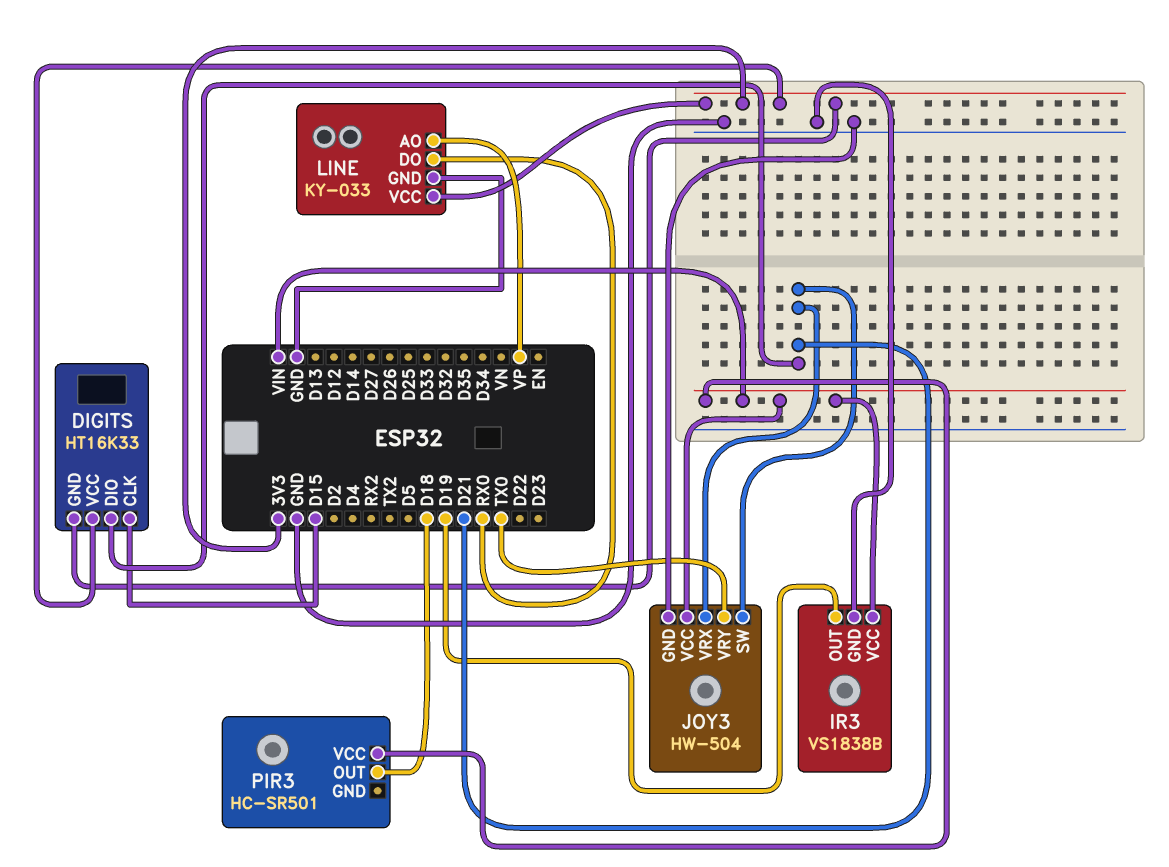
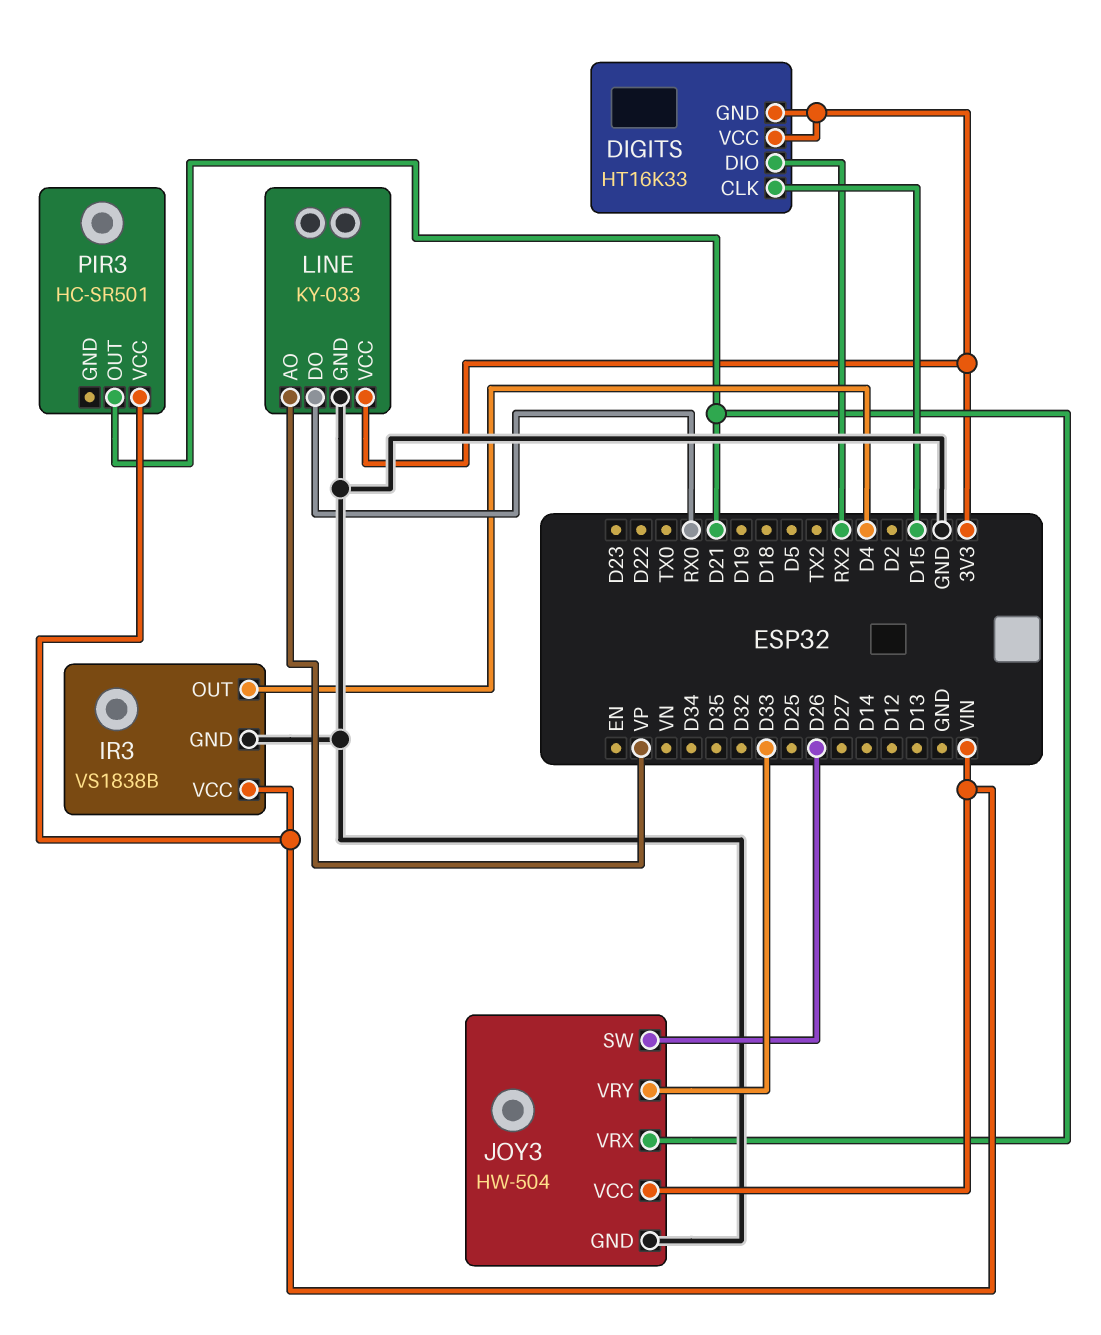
DIGITS pin DIO: D21 -> RX2
IR3 pin OUT: D19 -> D4
JOY3 pin SW: D21 -> D26
JOY3 pin VRY: TX0 -> D33
PIR3 pin OUT: D18 -> D21

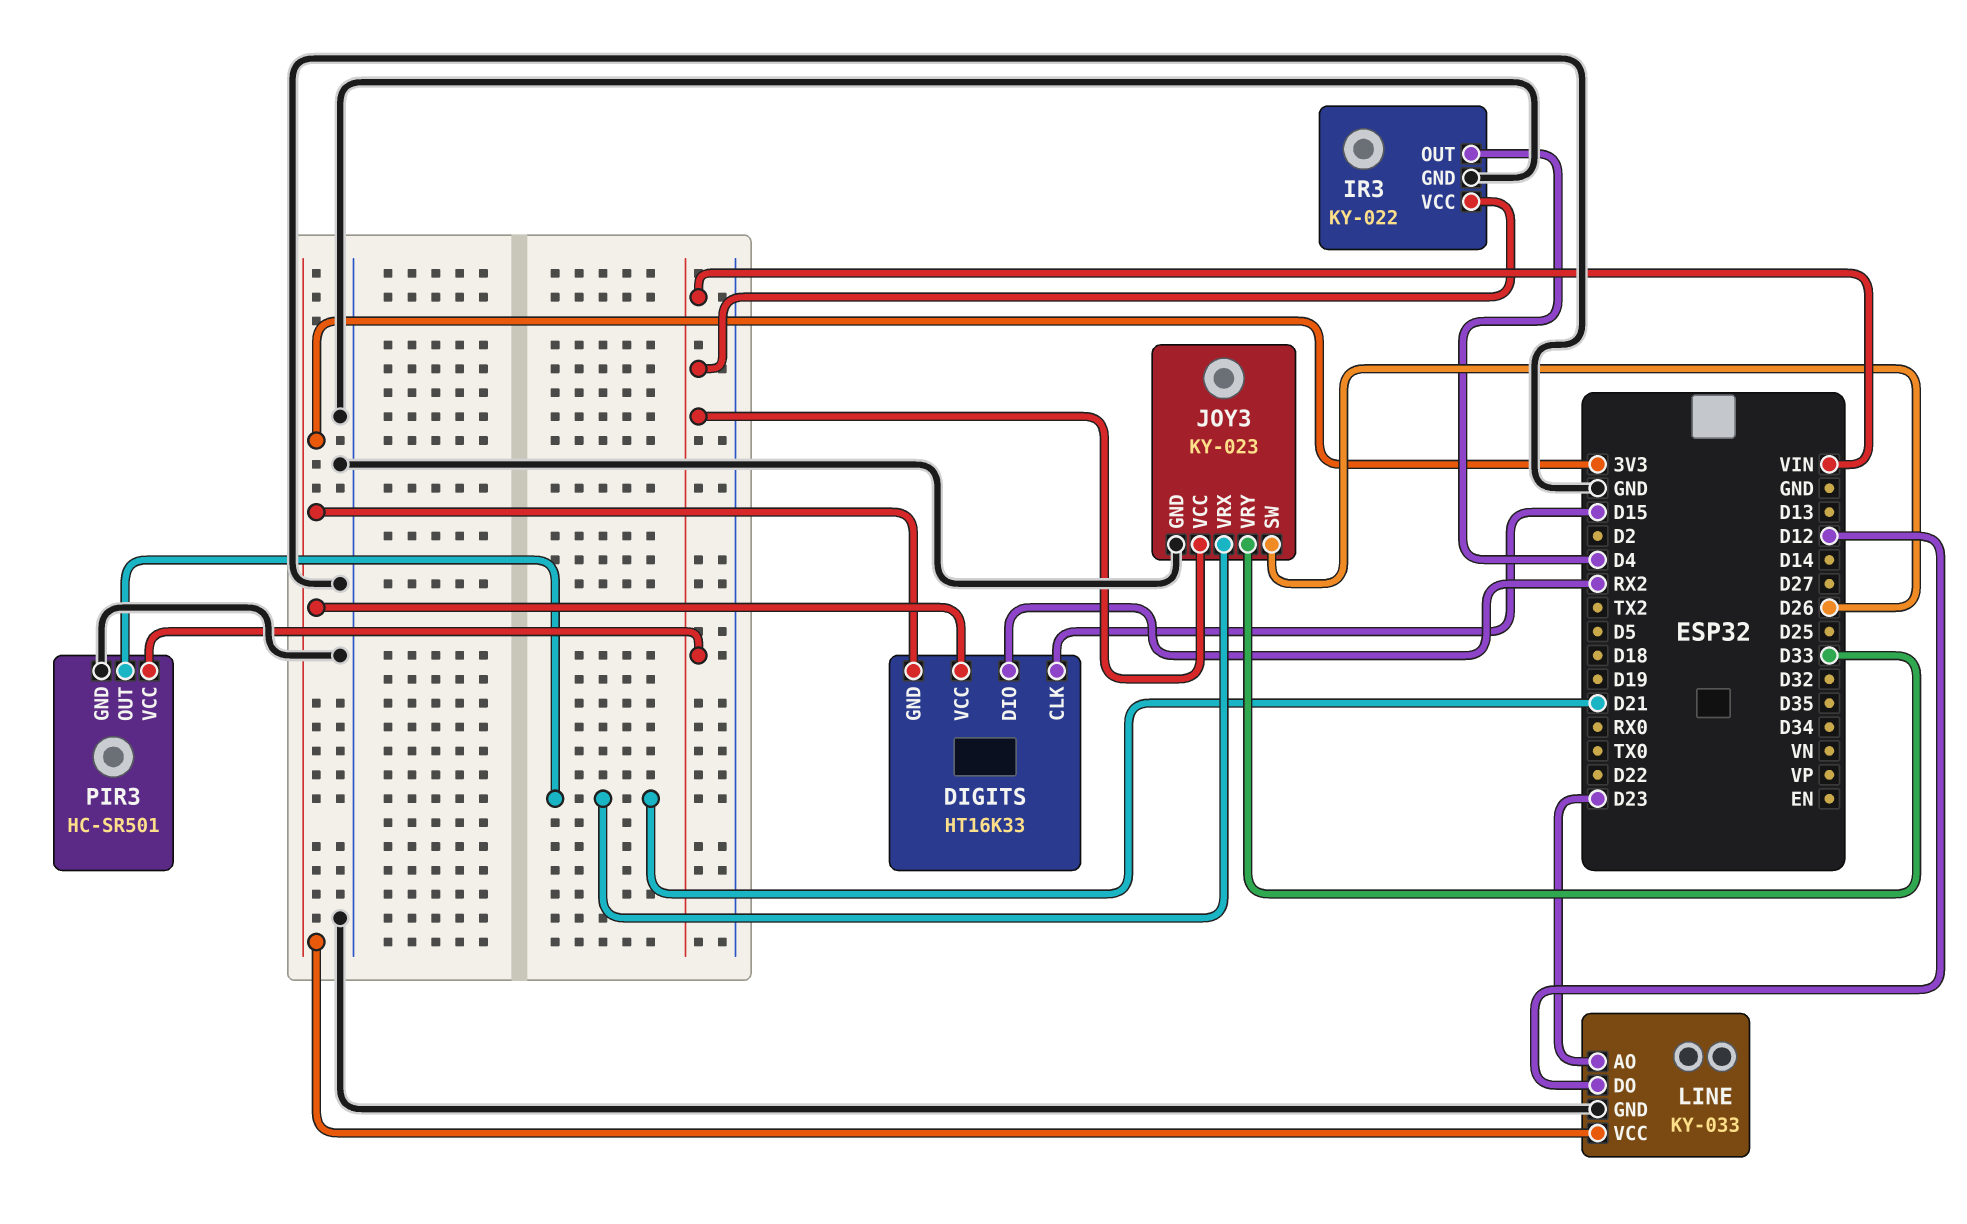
IR3: VS1838B -> KY-022
JOY3: HW-504 -> KY-023
LINE pin AO: VP -> D23
LINE pin DO: RX0 -> D12
PIR3 pin GND: none -> GND

